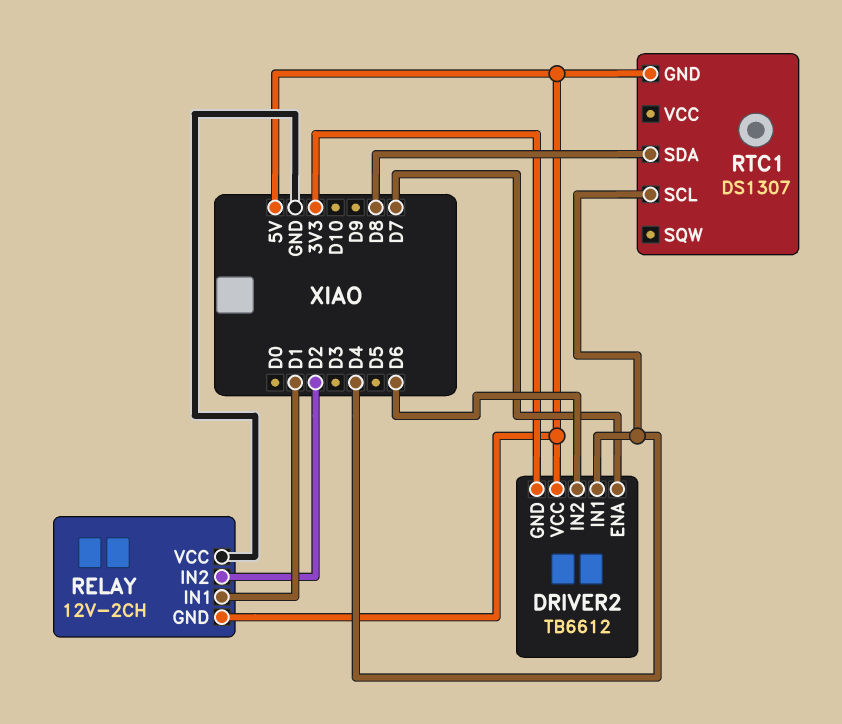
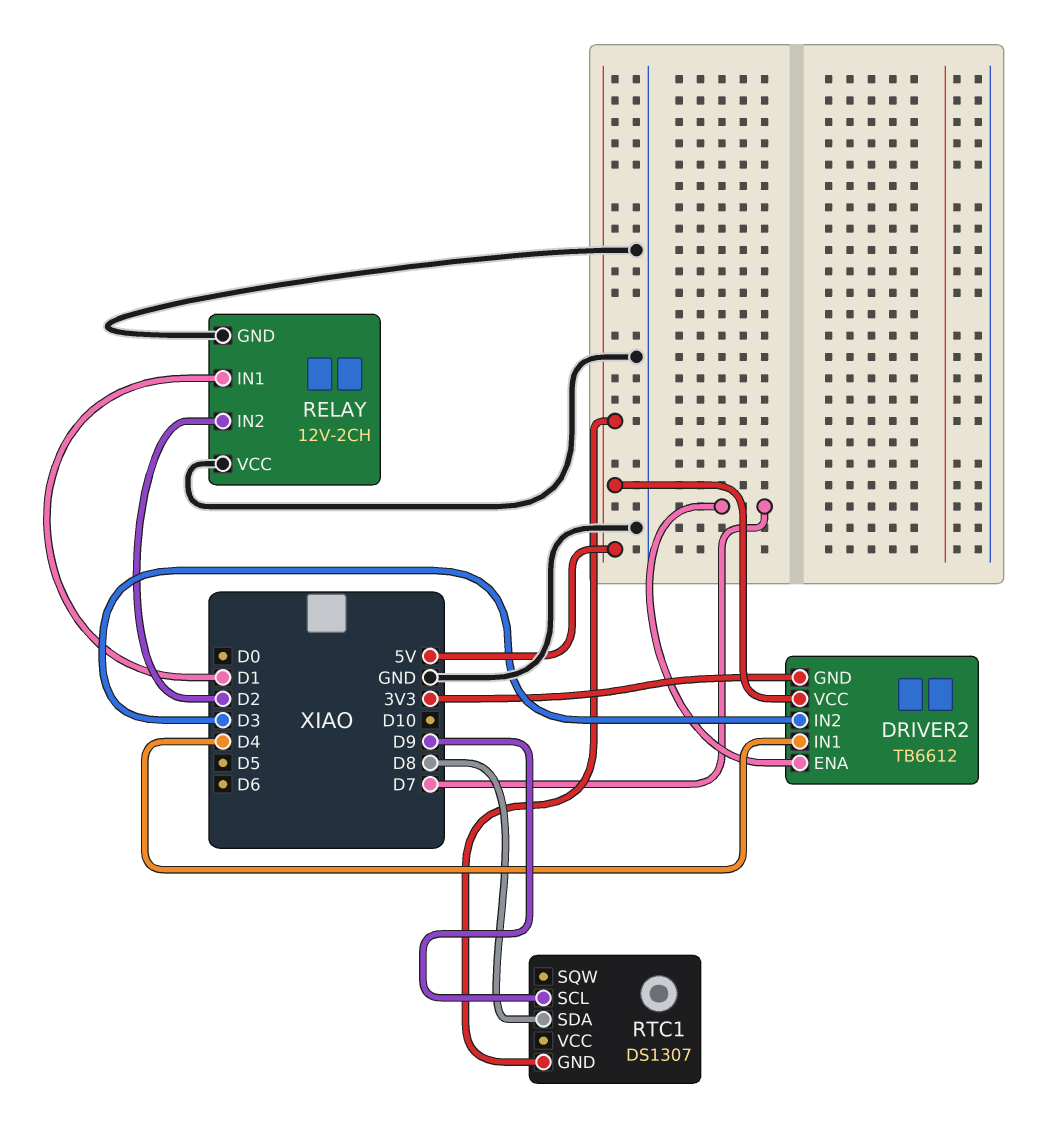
DRIVER2 pin IN2: D6 -> D3
RELAY pin GND: 5V -> GND
RTC1 pin SCL: D4 -> D9

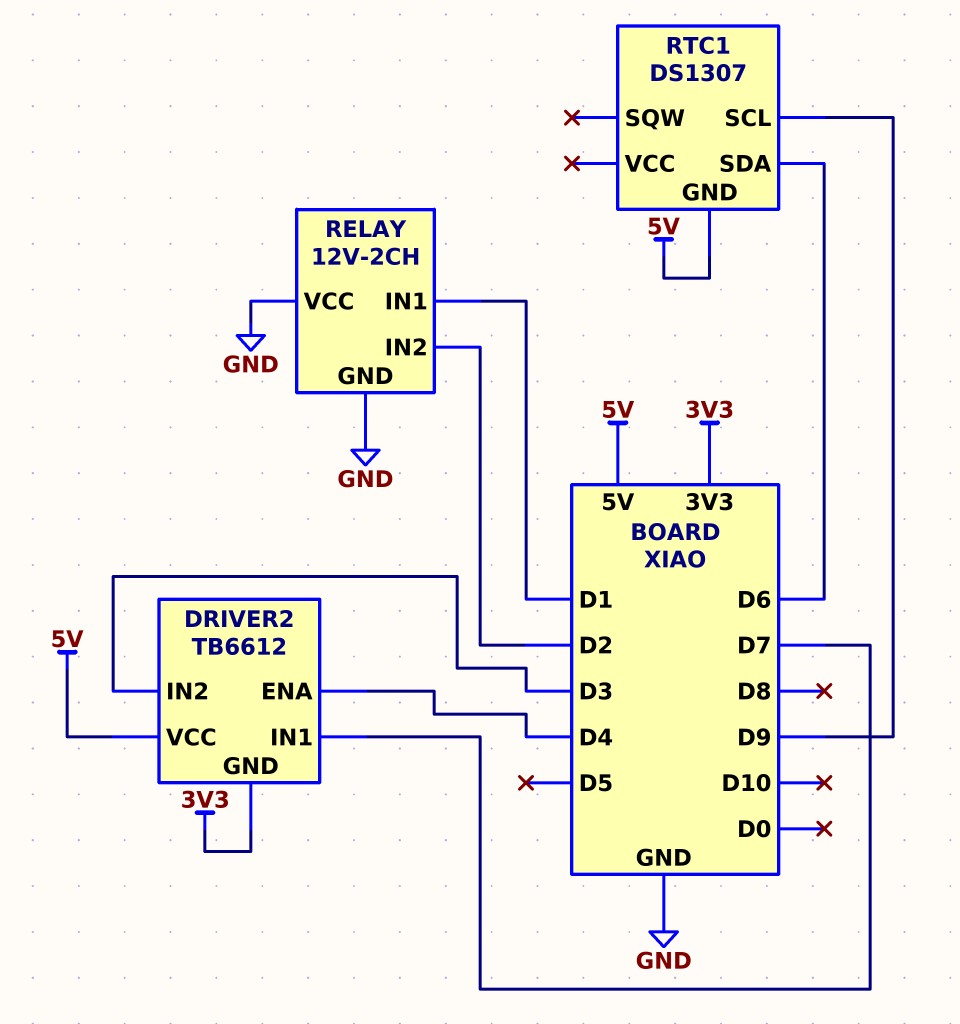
DRIVER2 pin ENA: D7 -> D4
DRIVER2 pin IN1: D4 -> D7
RTC1 pin SDA: D8 -> D6

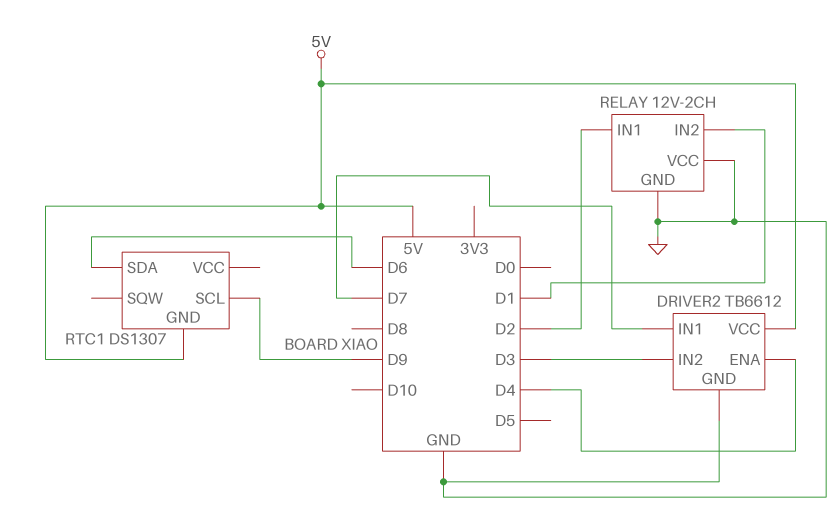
DRIVER2 pin GND: 3V3 -> GND
RELAY pin IN1: D1 -> D2
RELAY pin IN2: D2 -> D1

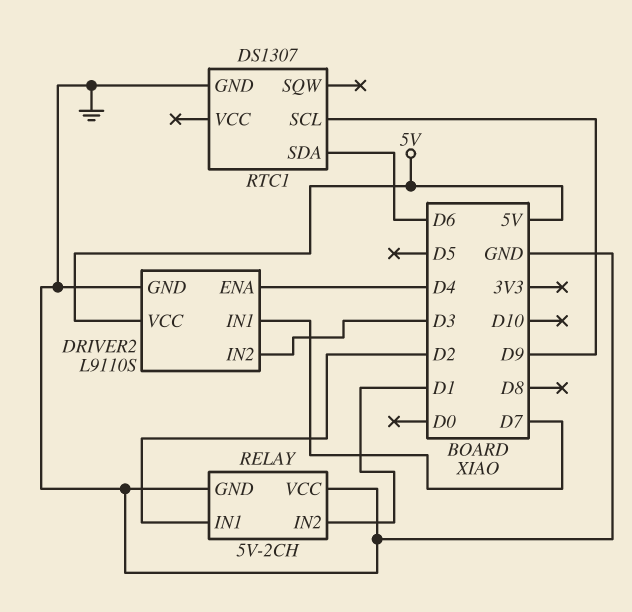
DRIVER2: TB6612 -> L9110S
RELAY: 12V-2CH -> 5V-2CH
RTC1 pin GND: 5V -> GND

